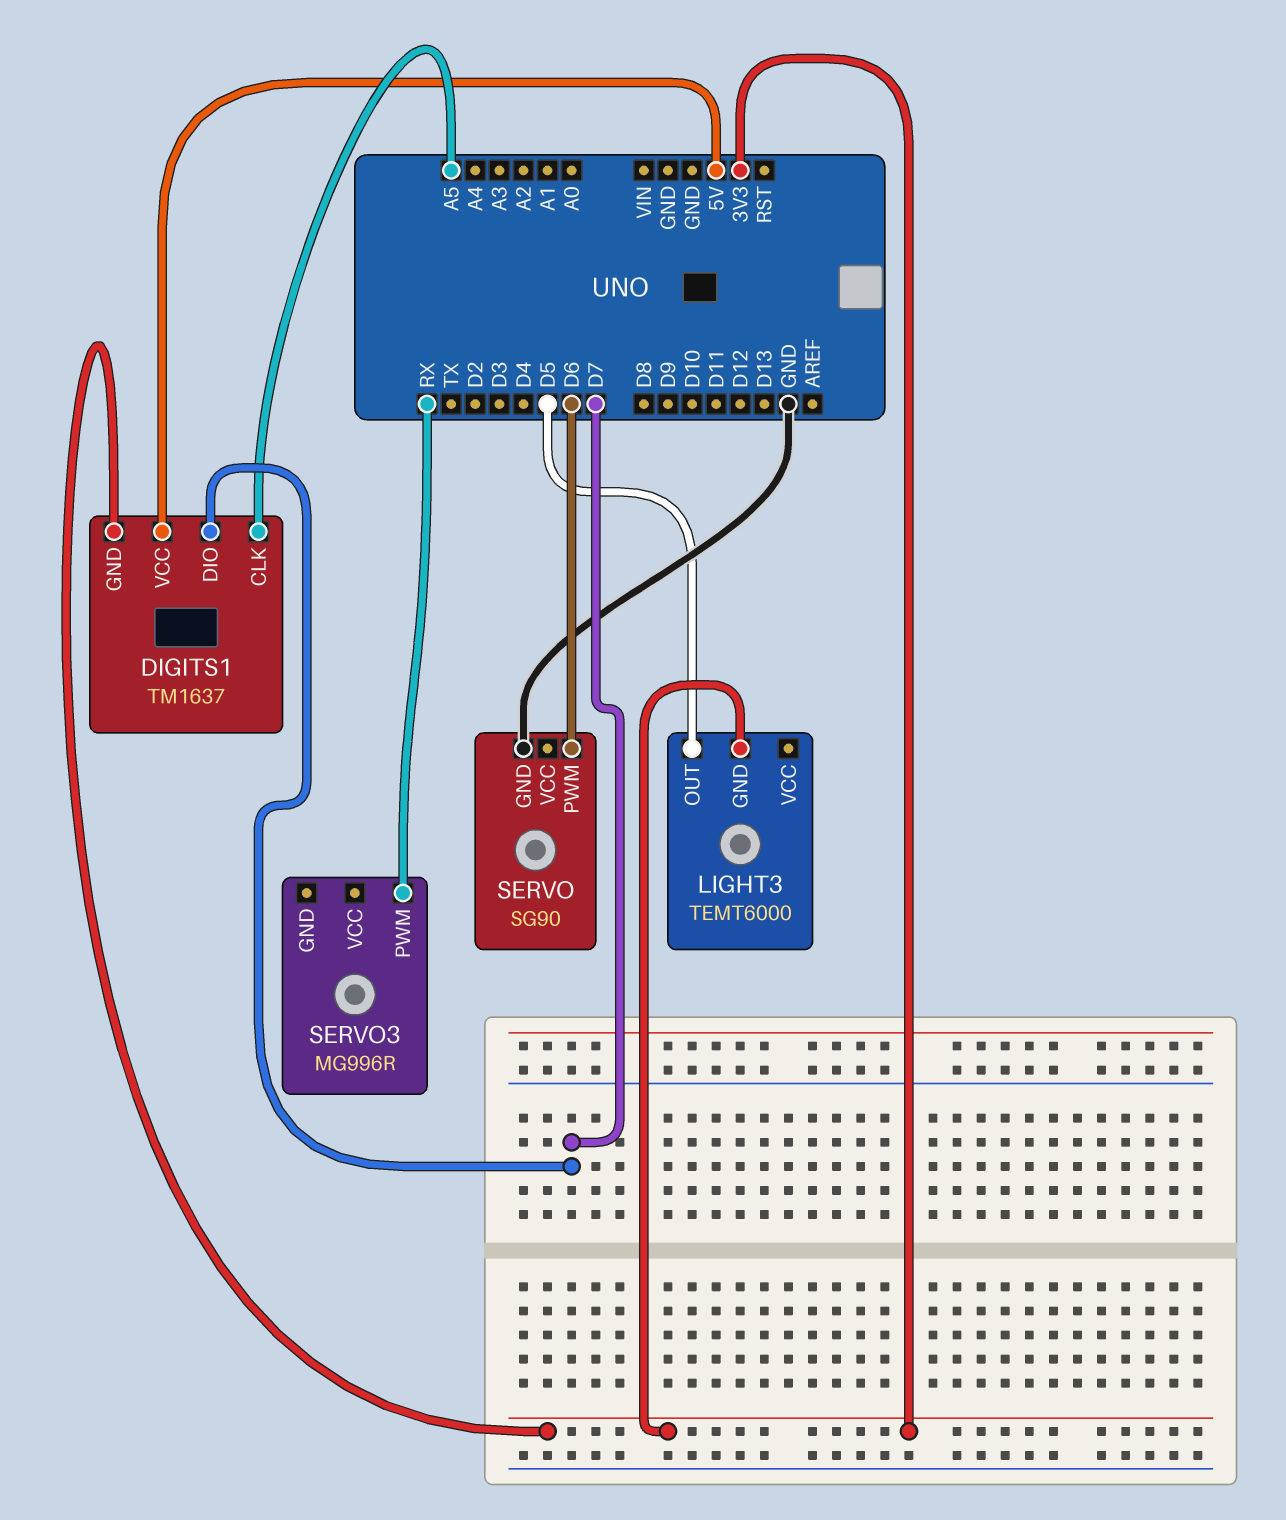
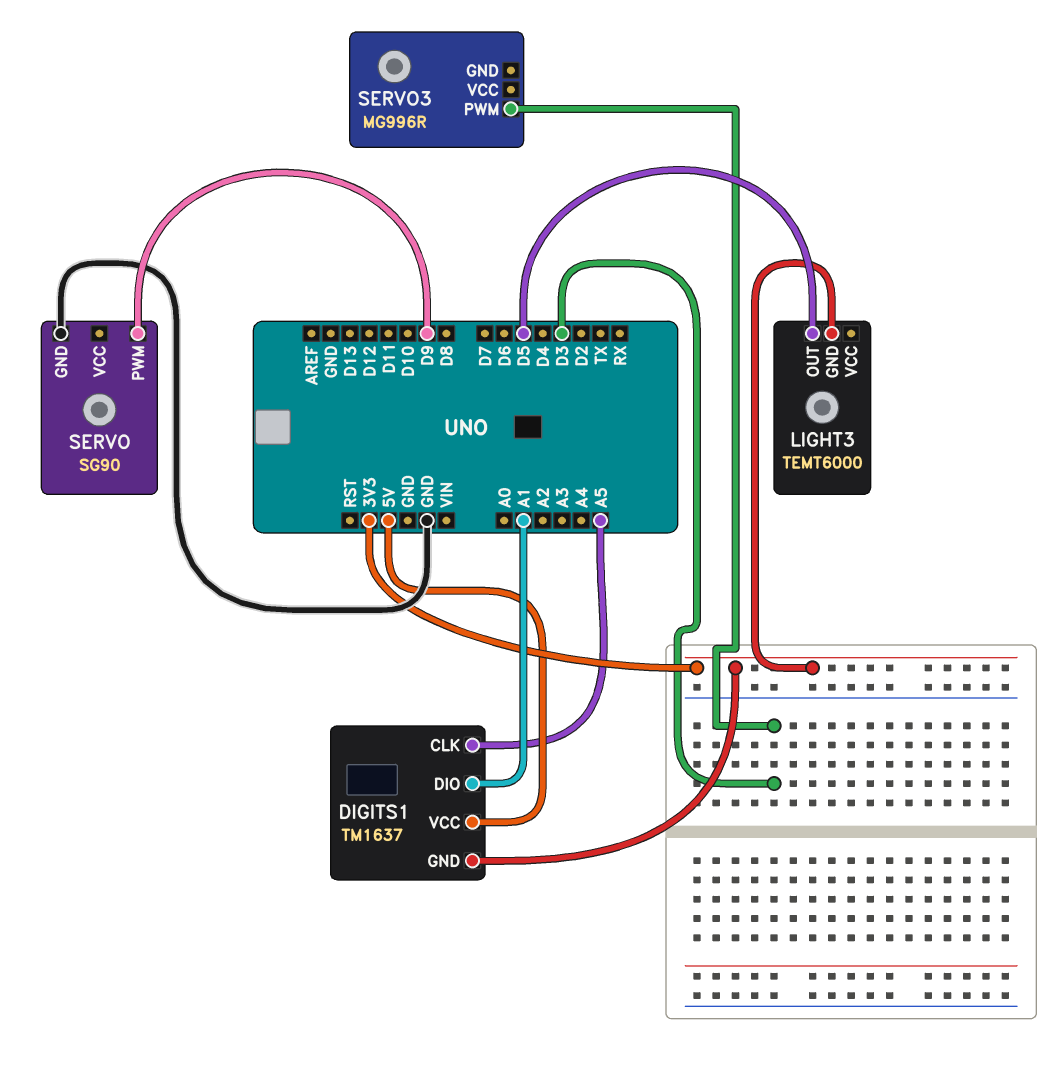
DIGITS1 pin DIO: D7 -> A1
SERVO pin PWM: D6 -> D9
SERVO3 pin PWM: RX -> D3

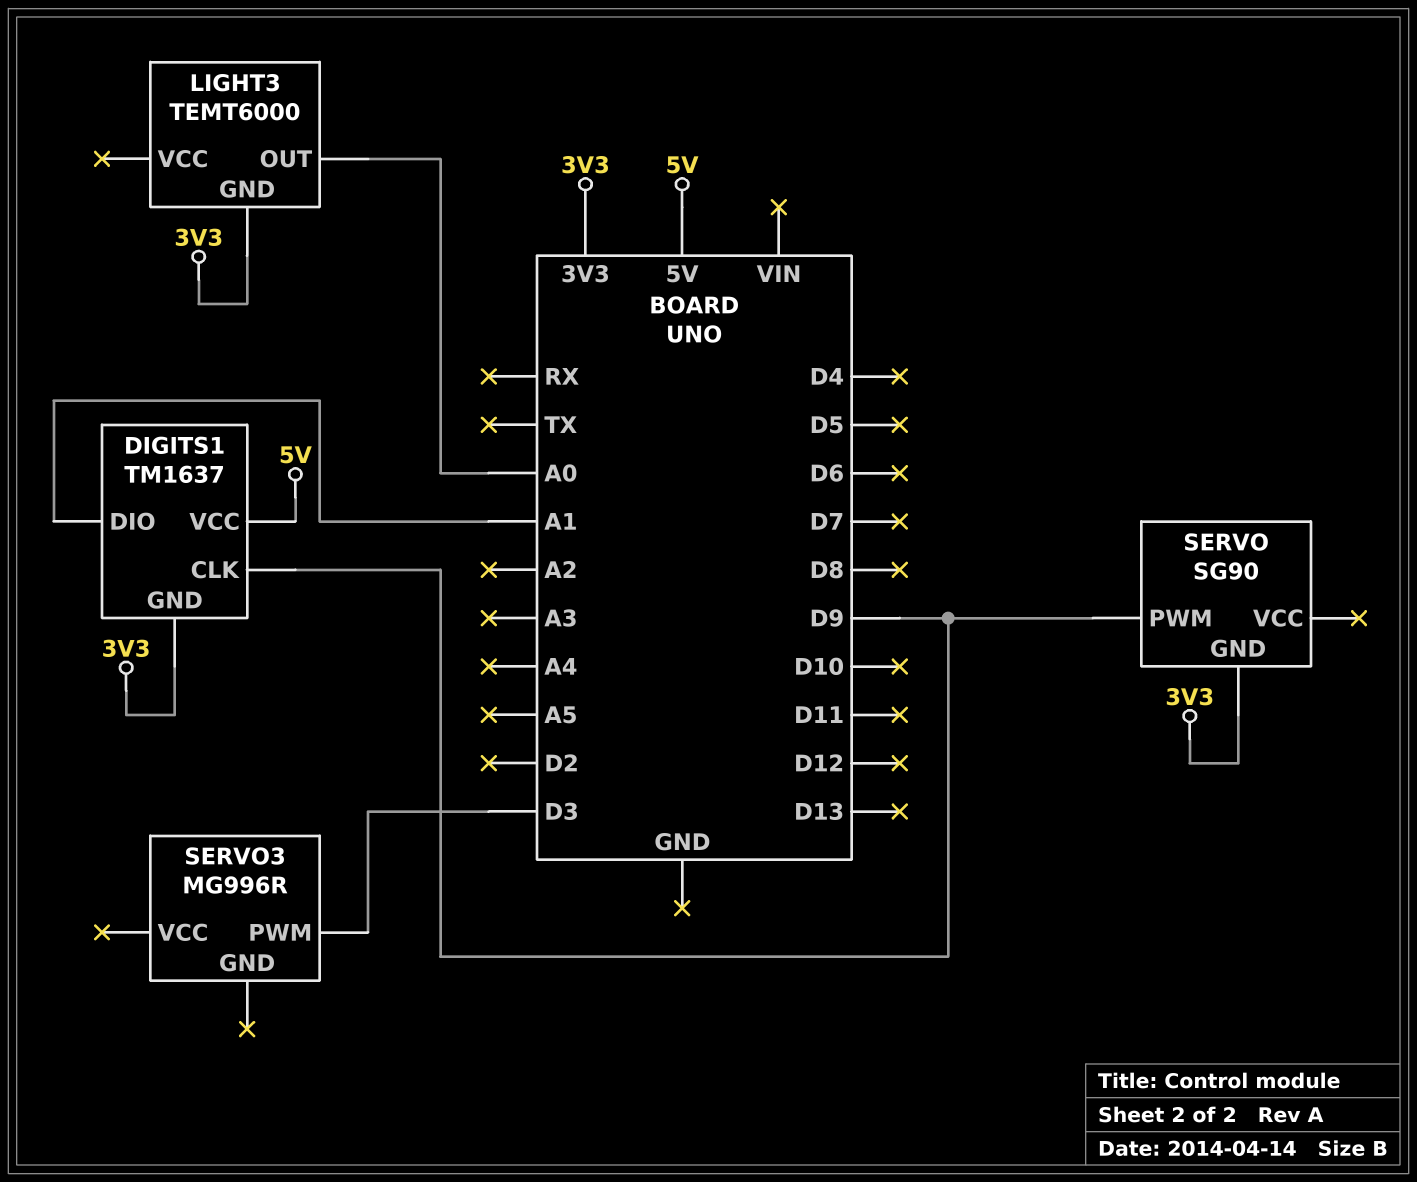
DIGITS1 pin CLK: A5 -> D9
LIGHT3 pin OUT: D5 -> A0
SERVO pin GND: GND -> 3V3

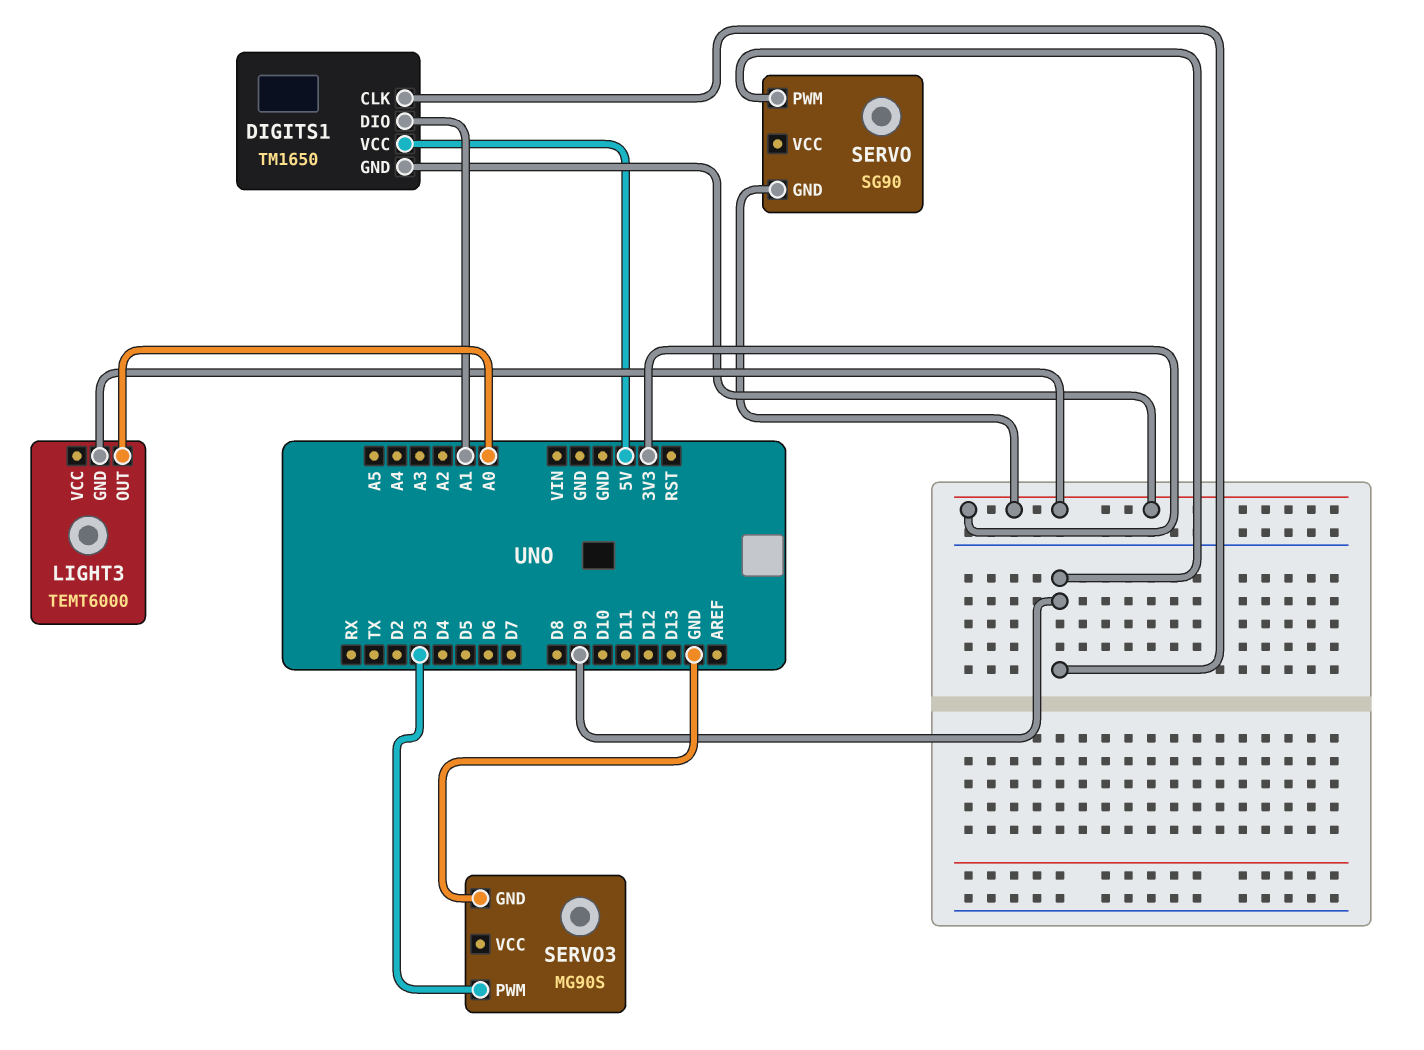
DIGITS1: TM1637 -> TM1650
SERVO3: MG996R -> MG90S
SERVO3 pin GND: none -> GND

